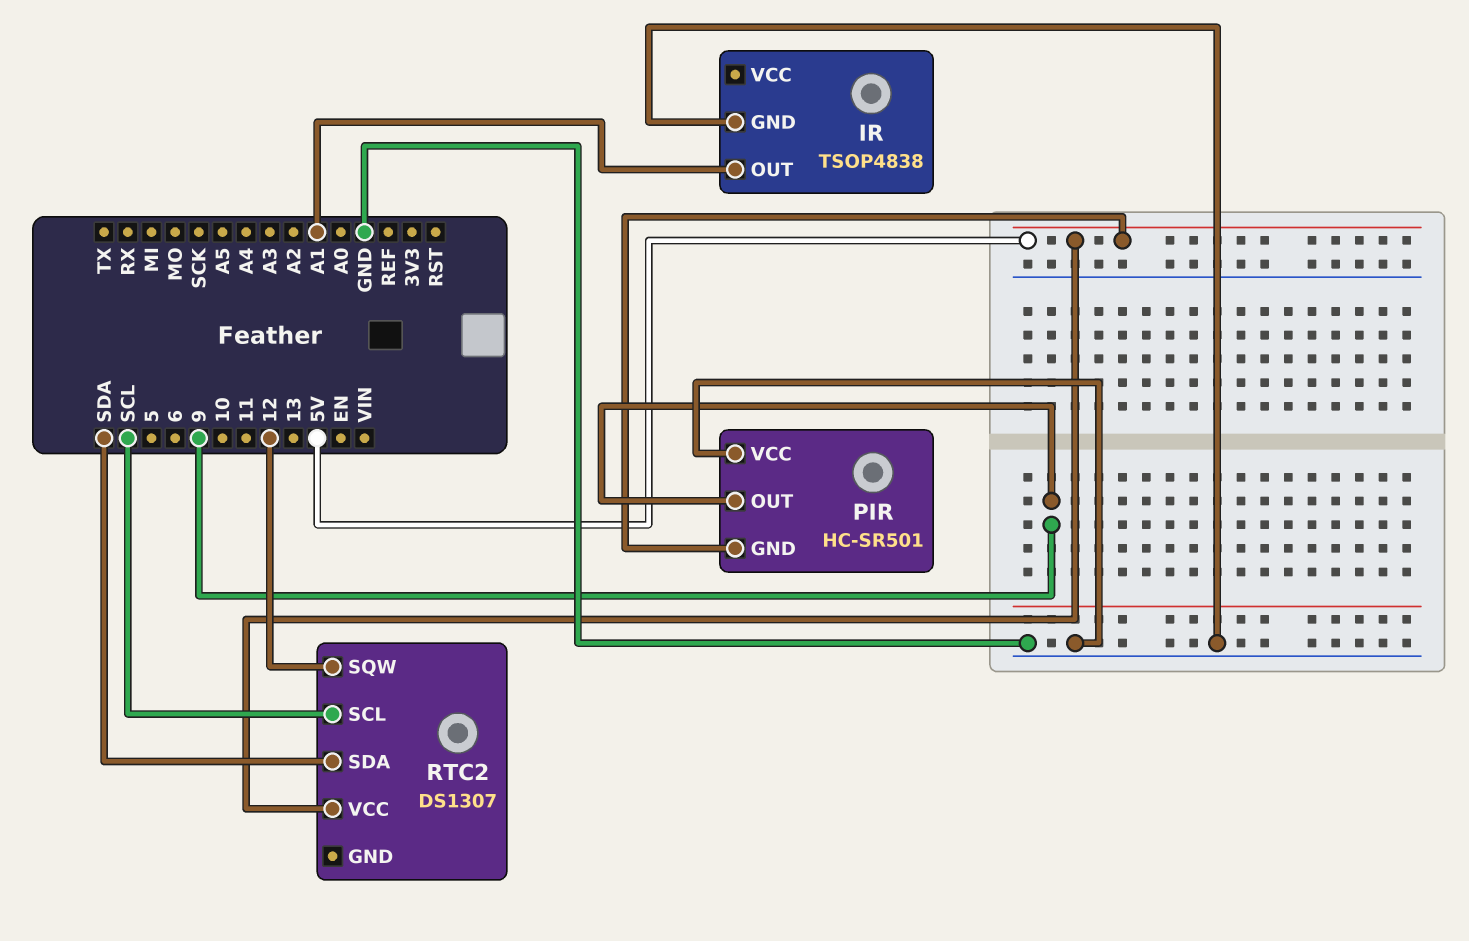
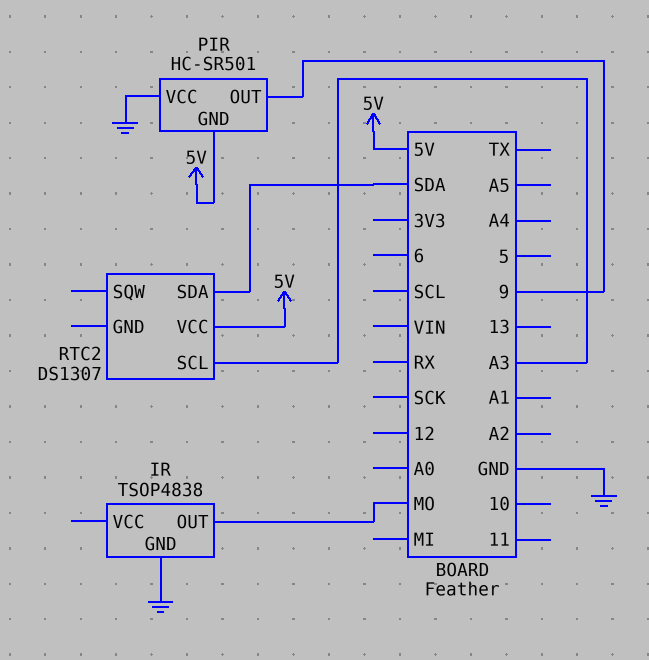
IR pin OUT: A1 -> MO
RTC2 pin SCL: SCL -> A3
RTC2 pin SQW: 12 -> none

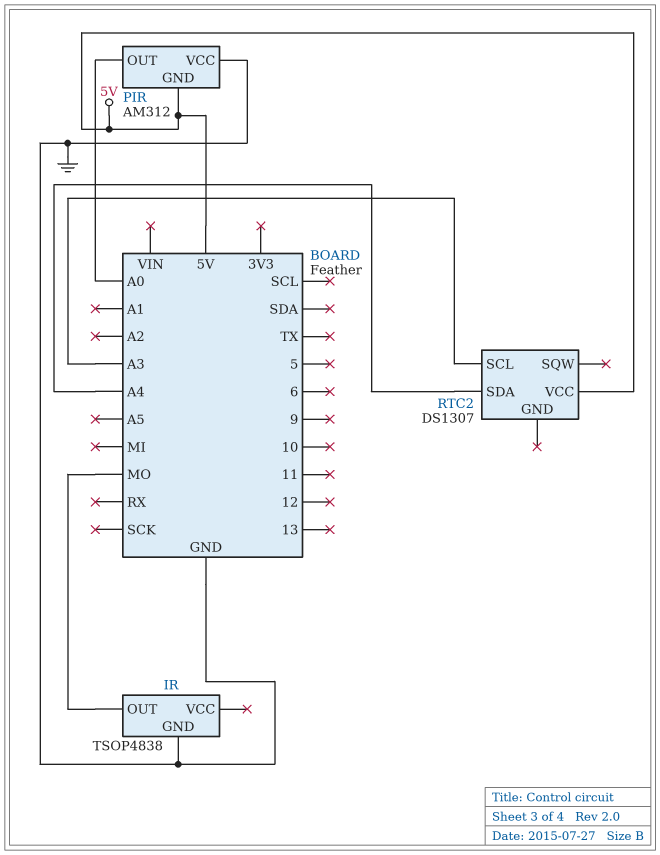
PIR: HC-SR501 -> AM312
PIR pin OUT: 9 -> A0
RTC2 pin SDA: SDA -> A4

